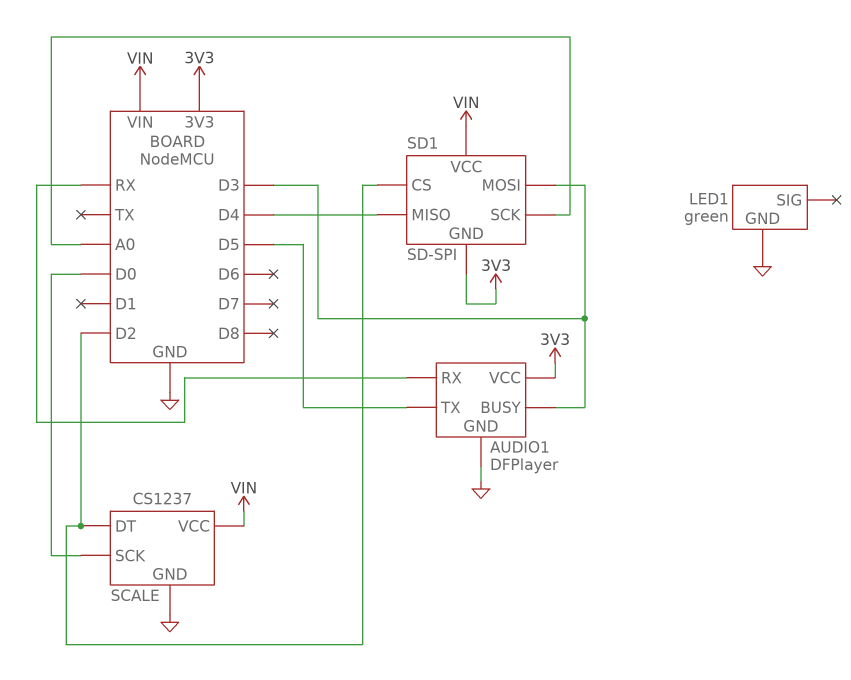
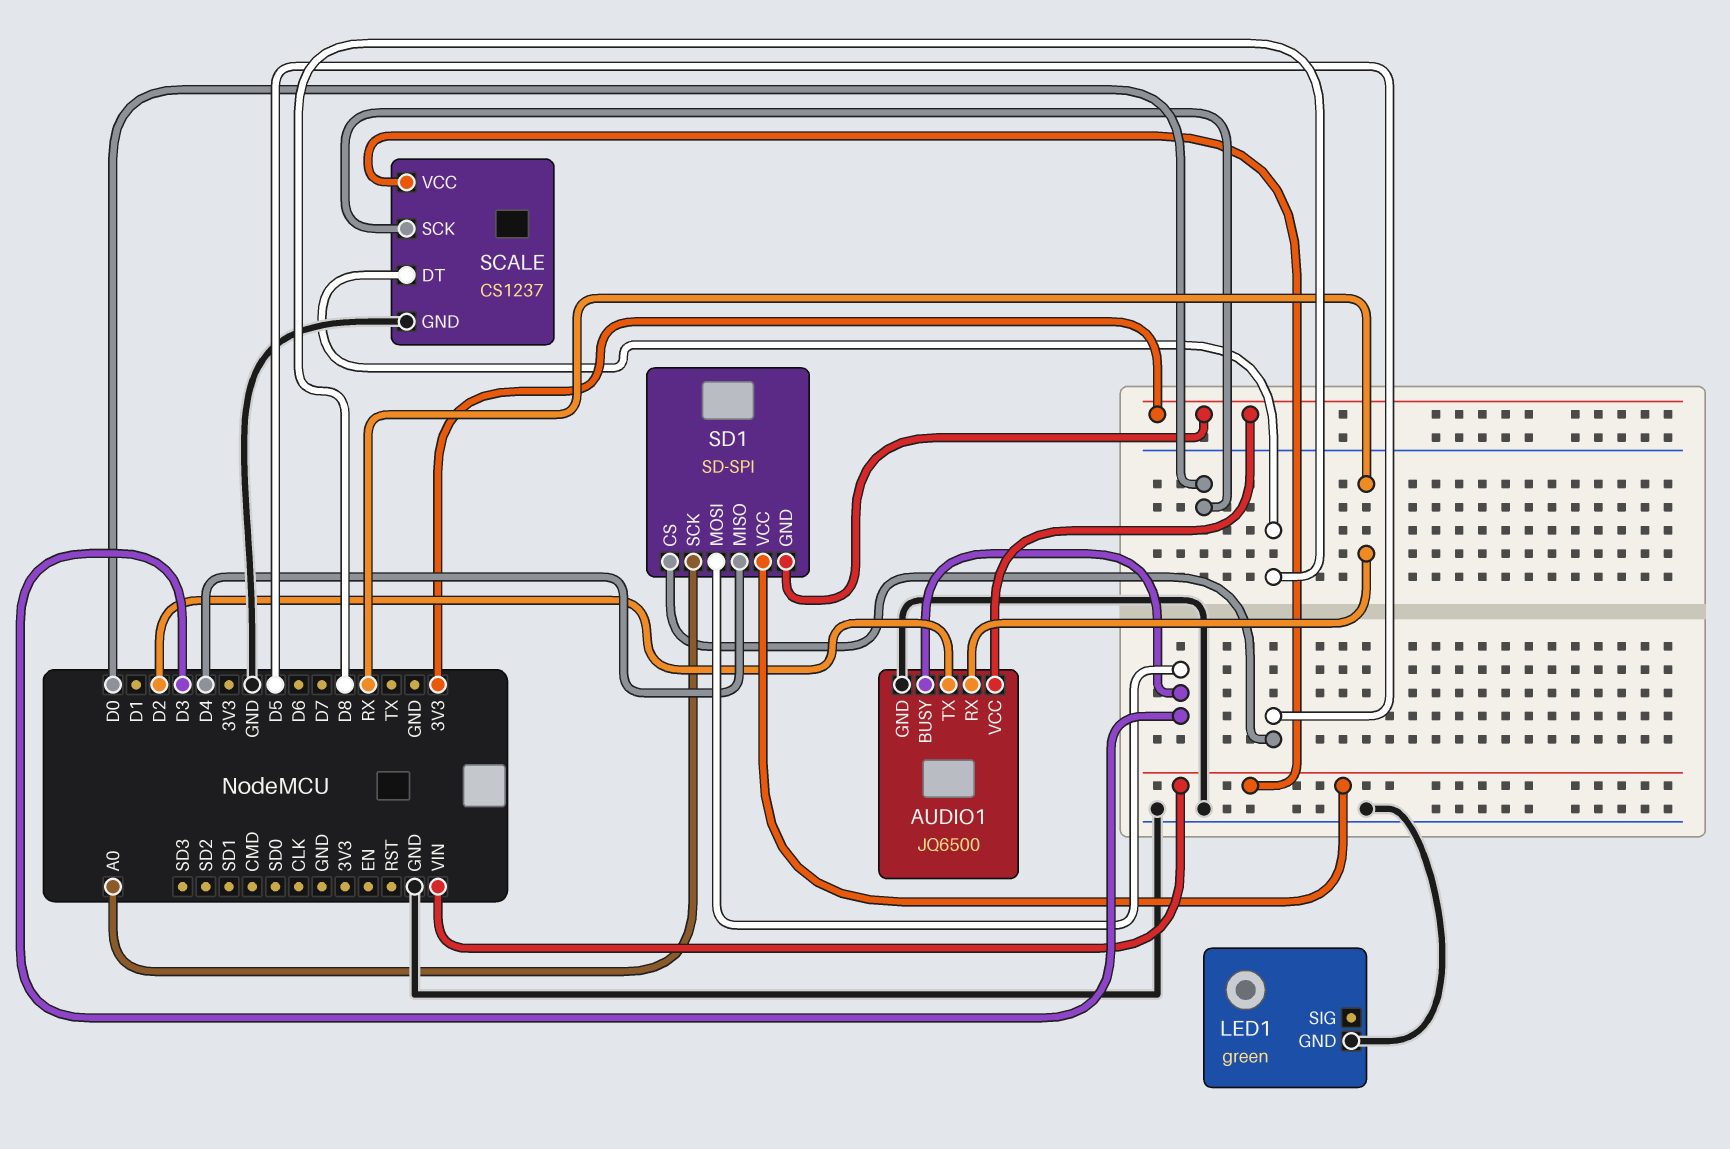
AUDIO1: DFPlayer -> JQ6500
AUDIO1 pin TX: D5 -> D2
SCALE pin DT: D2 -> D8
SD1 pin CS: D2 -> D5

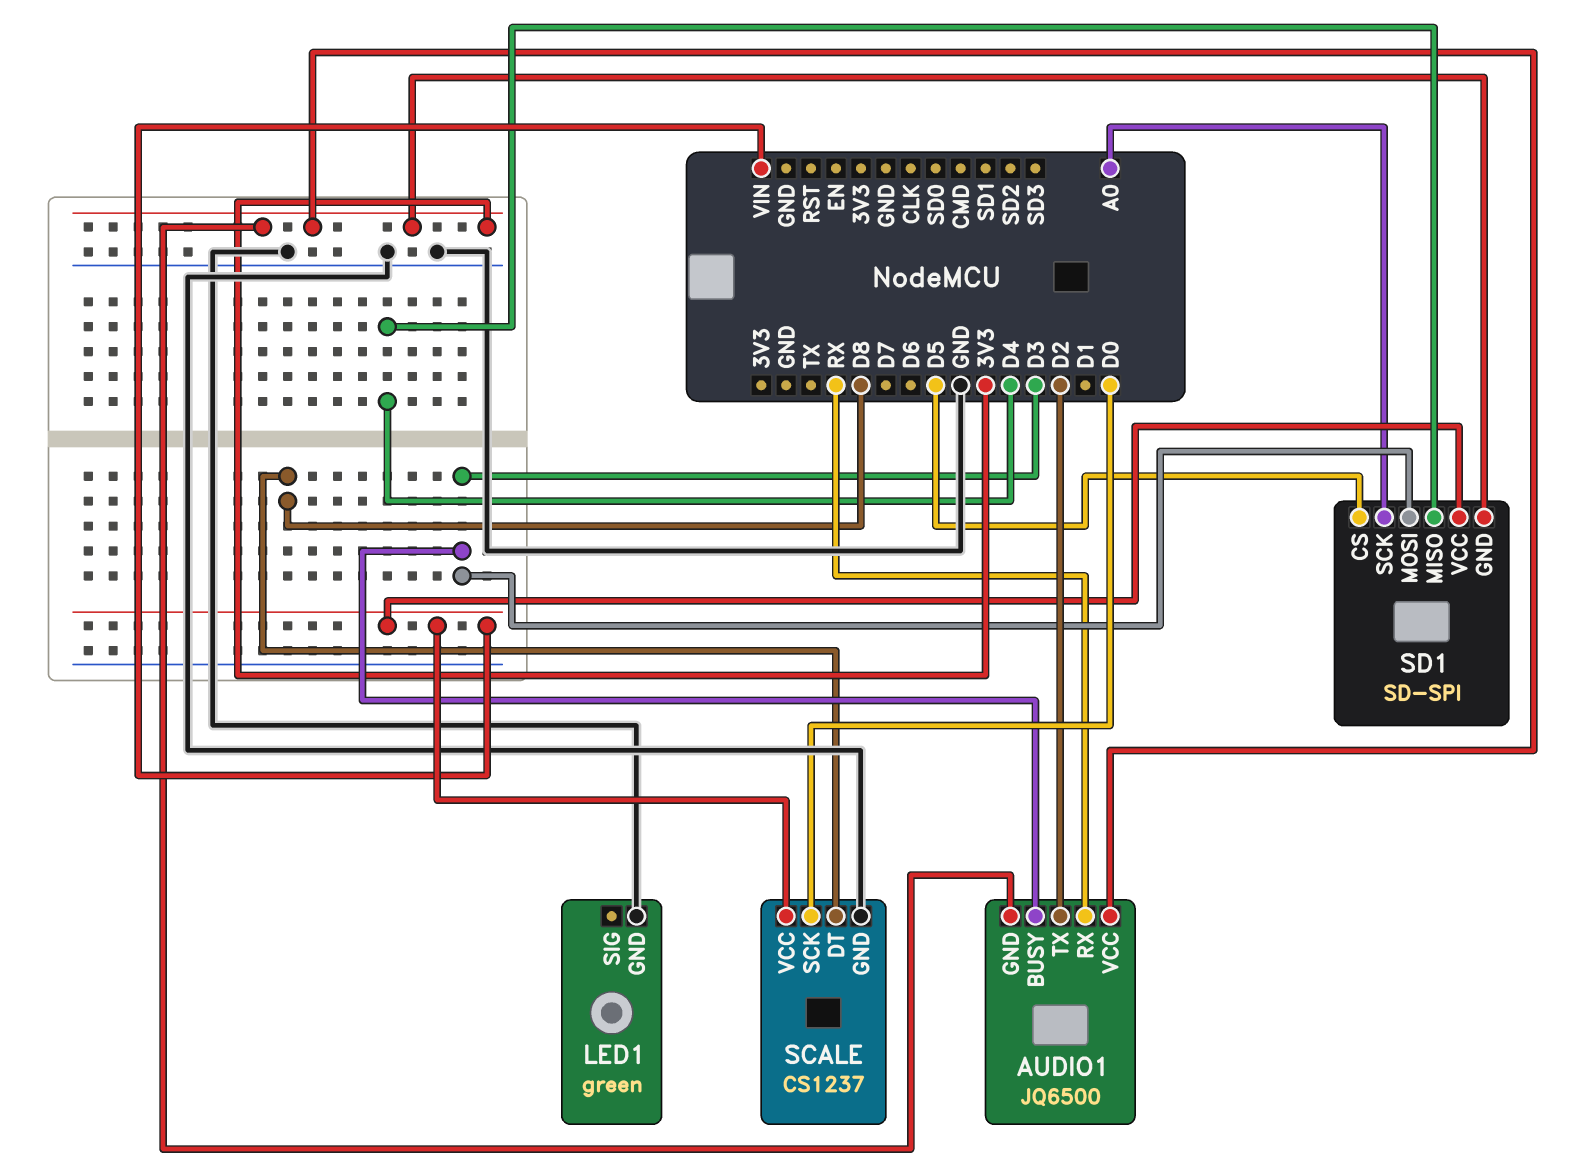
AUDIO1 pin GND: GND -> 3V3

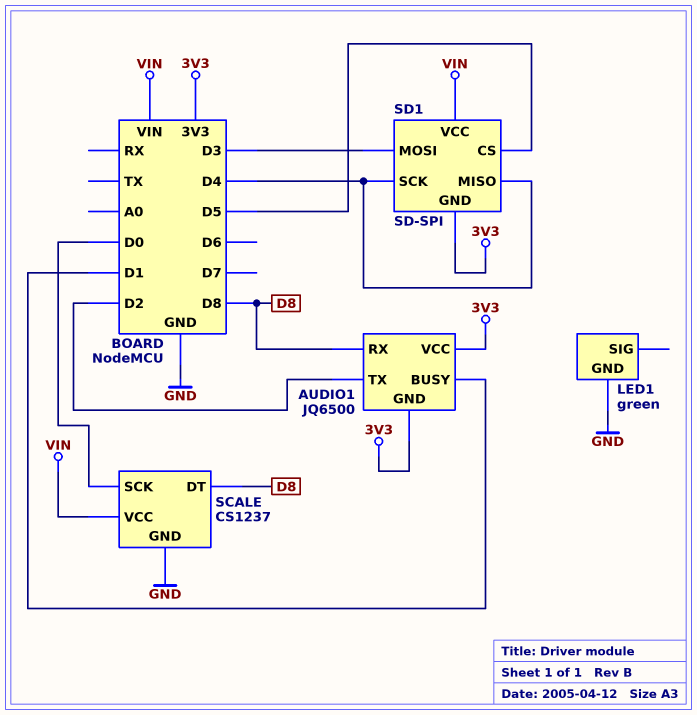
AUDIO1 pin BUSY: D3 -> D1
AUDIO1 pin RX: RX -> D8
SD1 pin SCK: A0 -> D4

